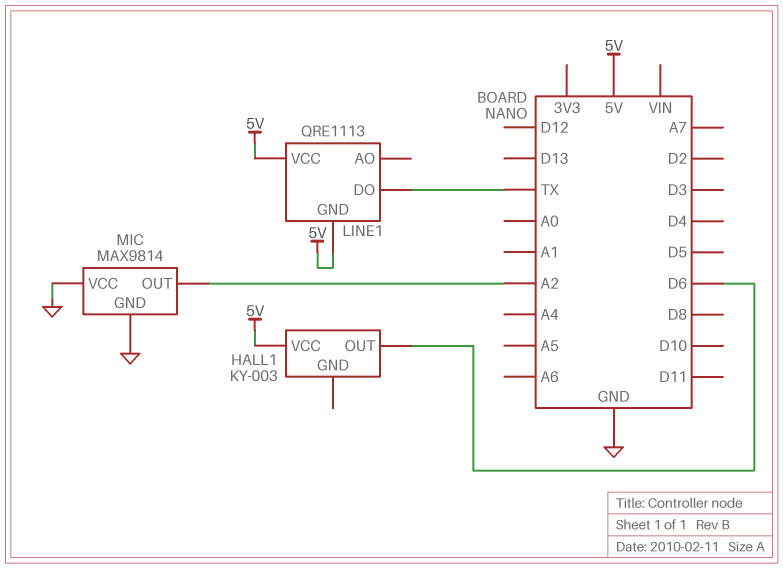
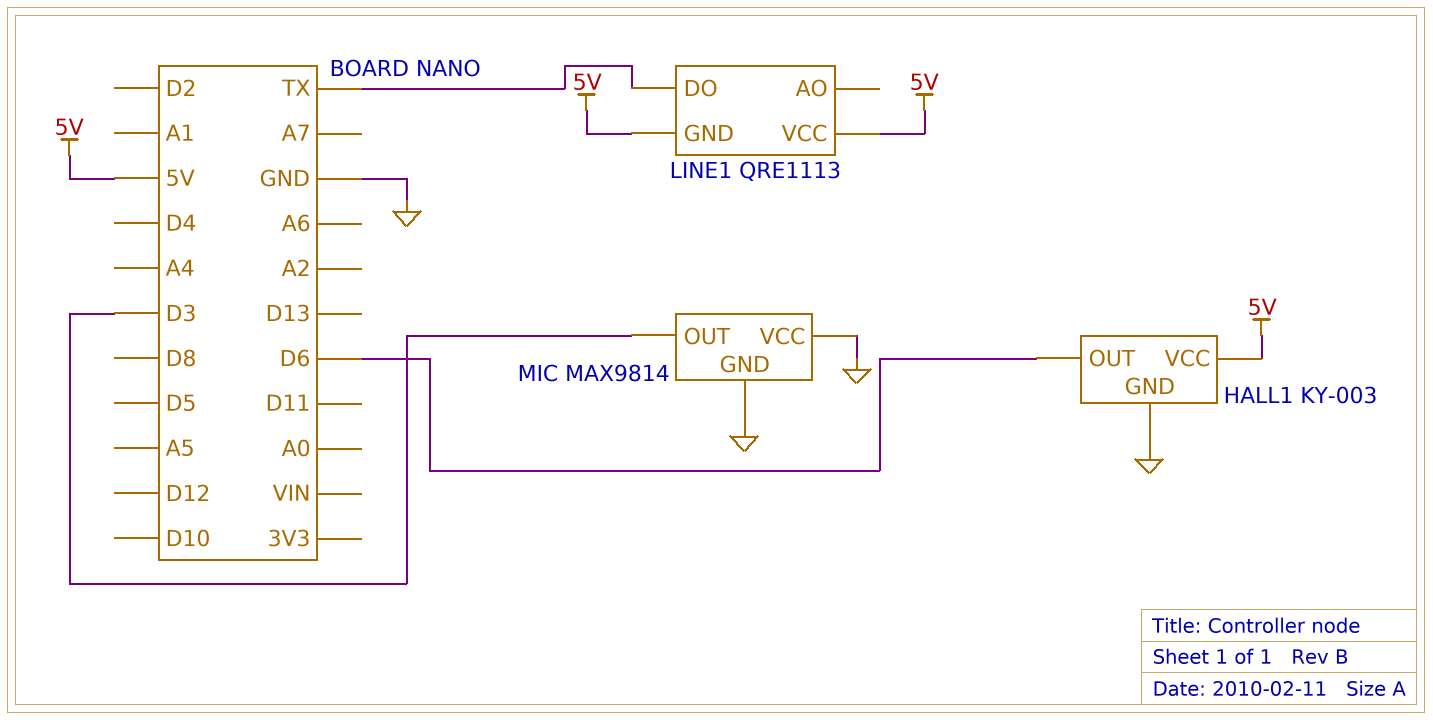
HALL1 pin GND: none -> GND
MIC pin OUT: A2 -> D3

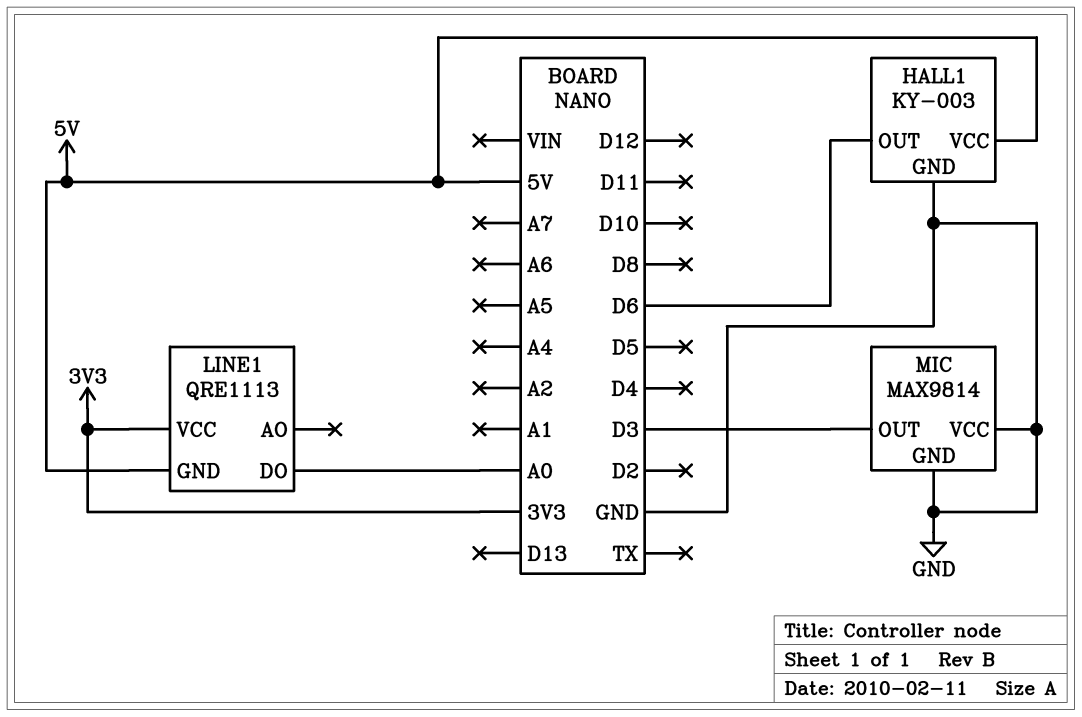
LINE1 pin DO: TX -> A0
LINE1 pin VCC: 5V -> 3V3

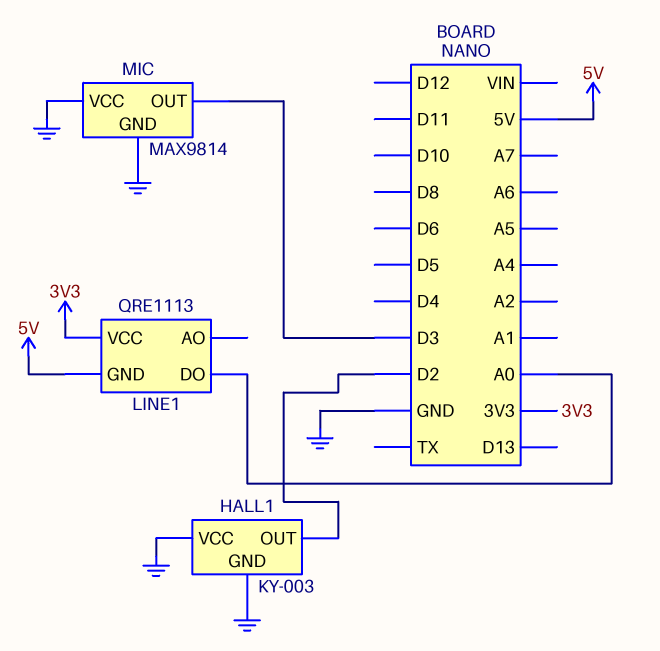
HALL1 pin OUT: D6 -> D2
HALL1 pin VCC: 5V -> GND

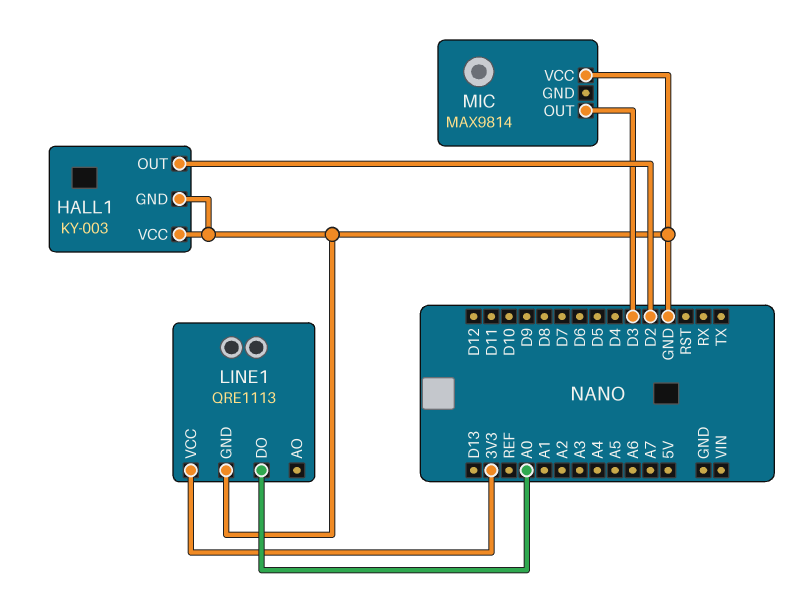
LINE1 pin GND: 5V -> GND
MIC pin GND: GND -> none

